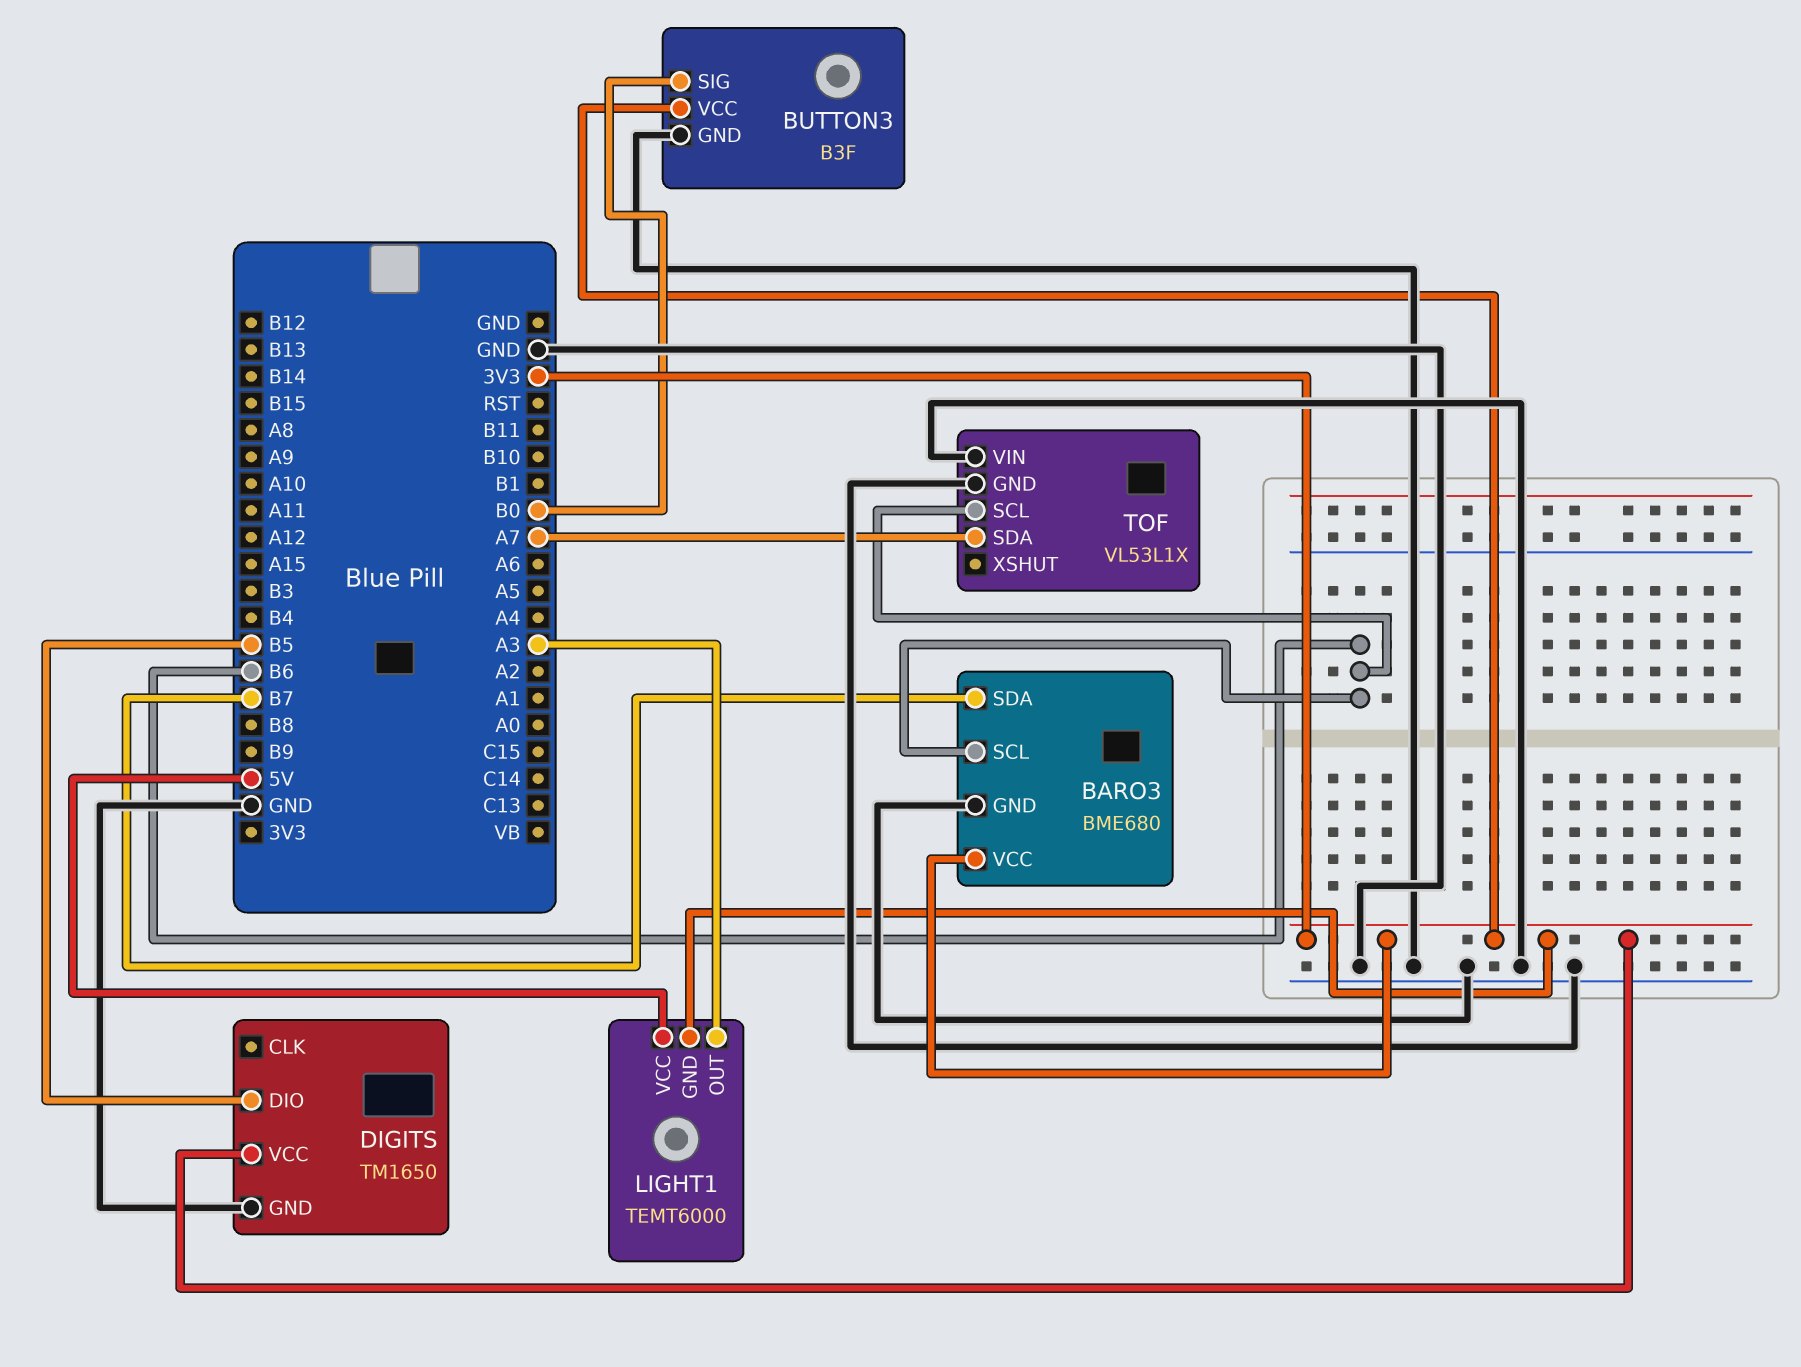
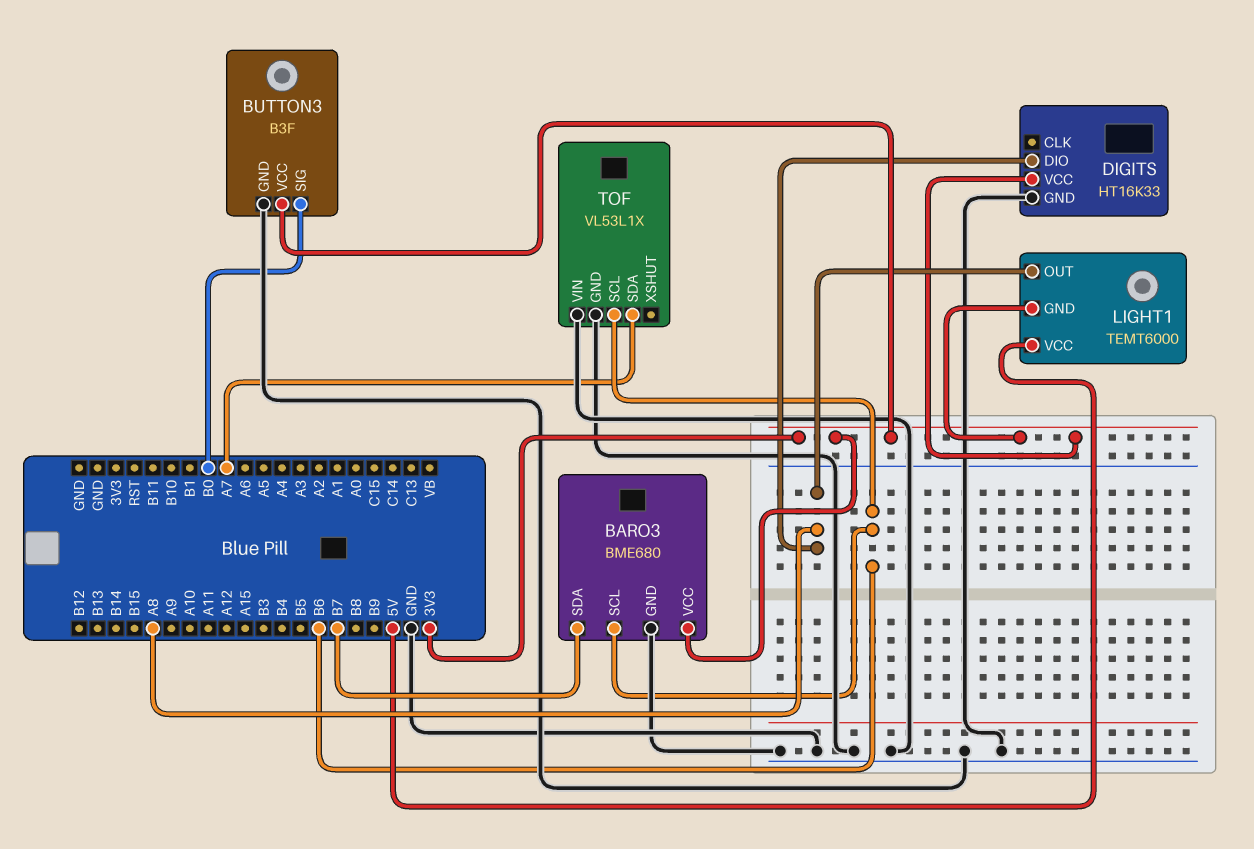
DIGITS: TM1650 -> HT16K33
DIGITS pin DIO: B5 -> A8
LIGHT1 pin OUT: A3 -> A8

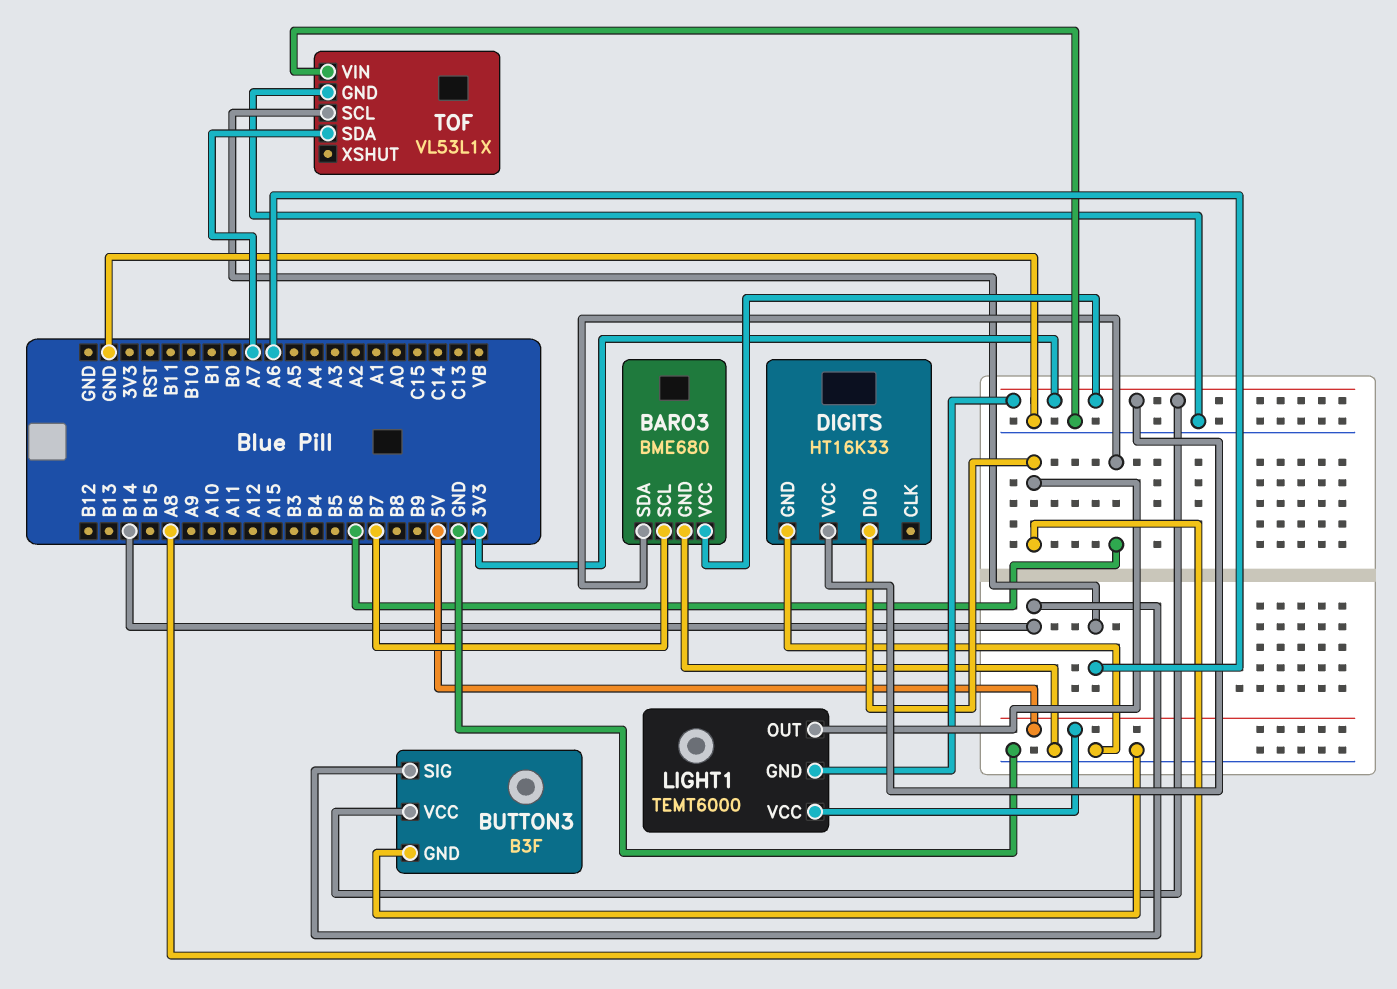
BARO3 pin SCL: B6 -> B7
BARO3 pin SDA: B7 -> B6
BUTTON3 pin SIG: B0 -> B14
TOF pin SCL: B6 -> A6

